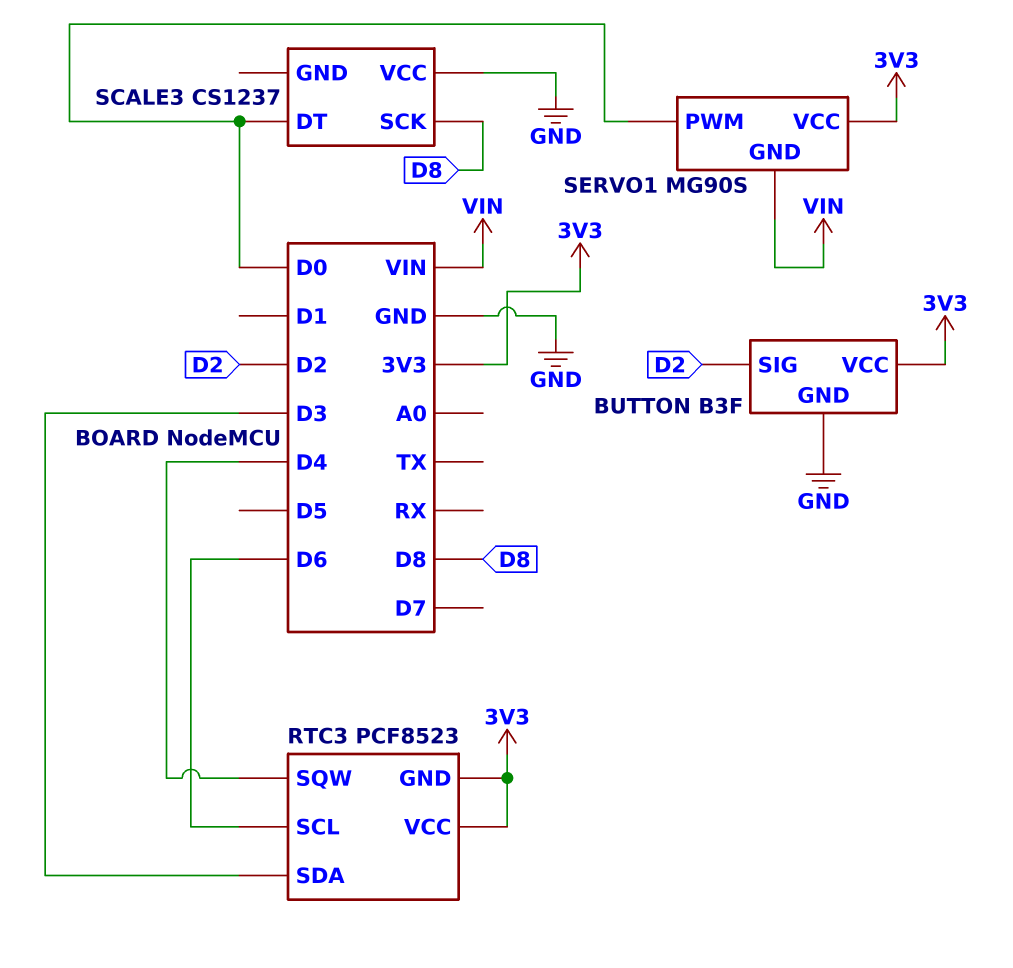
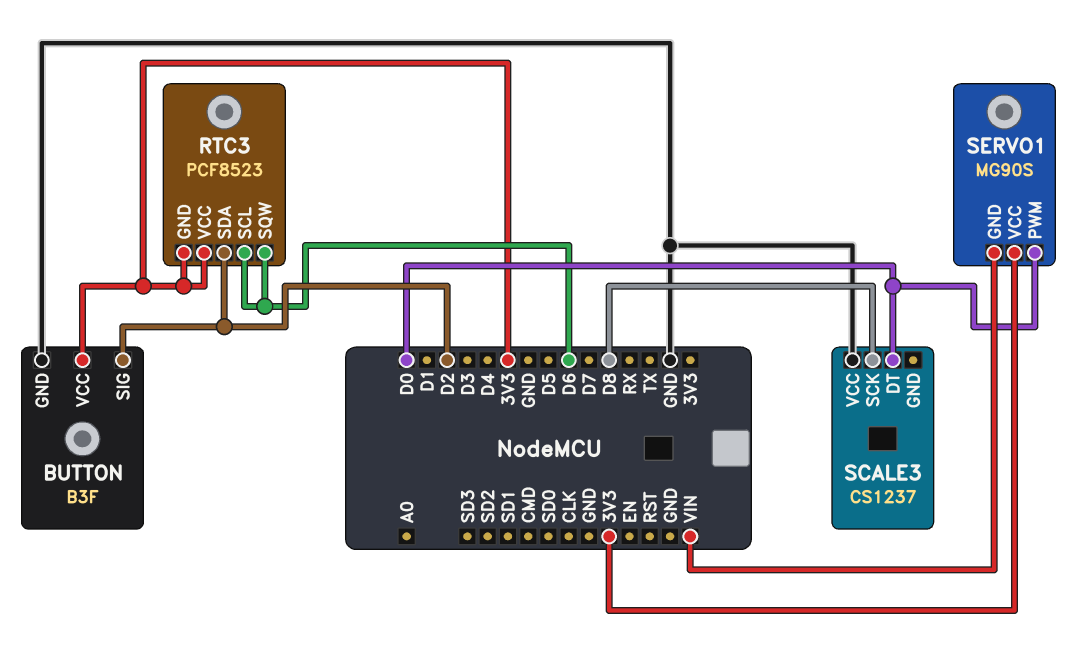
RTC3 pin SDA: D3 -> D2
RTC3 pin SQW: D4 -> D6

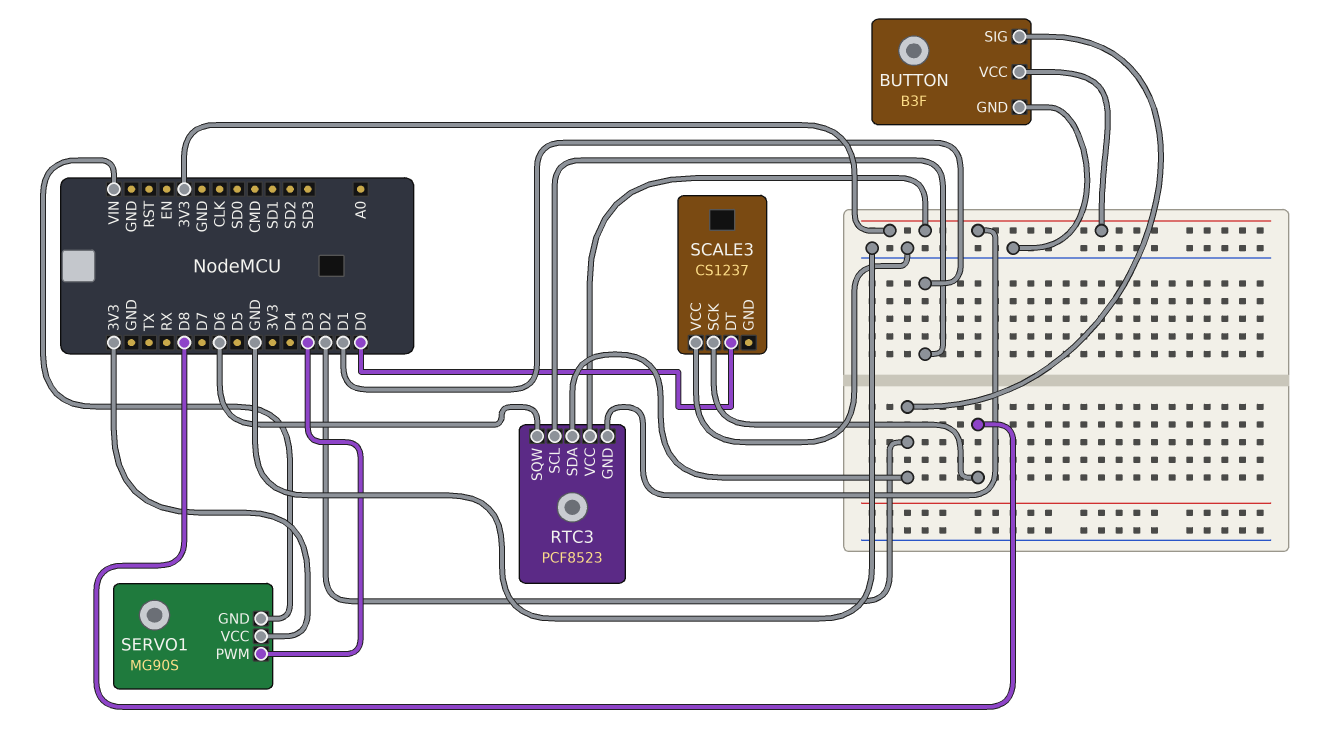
RTC3 pin SCL: D6 -> D1
SERVO1 pin PWM: D0 -> D3

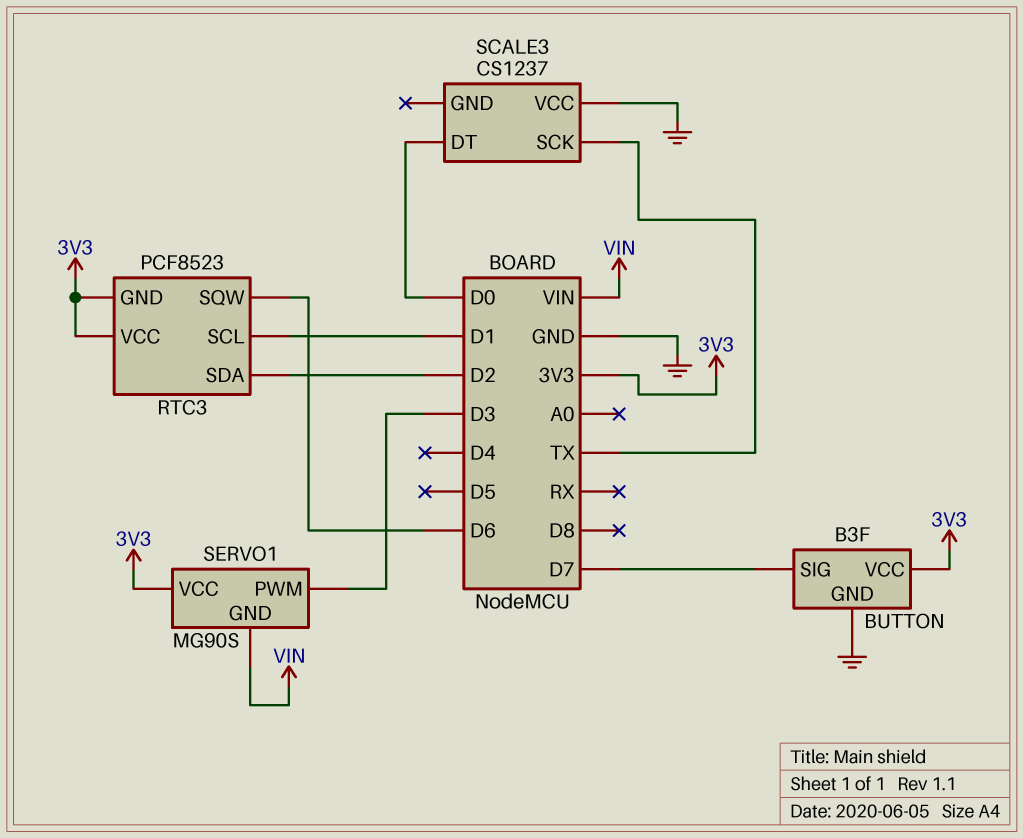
BUTTON pin SIG: D2 -> D7
SCALE3 pin SCK: D8 -> TX

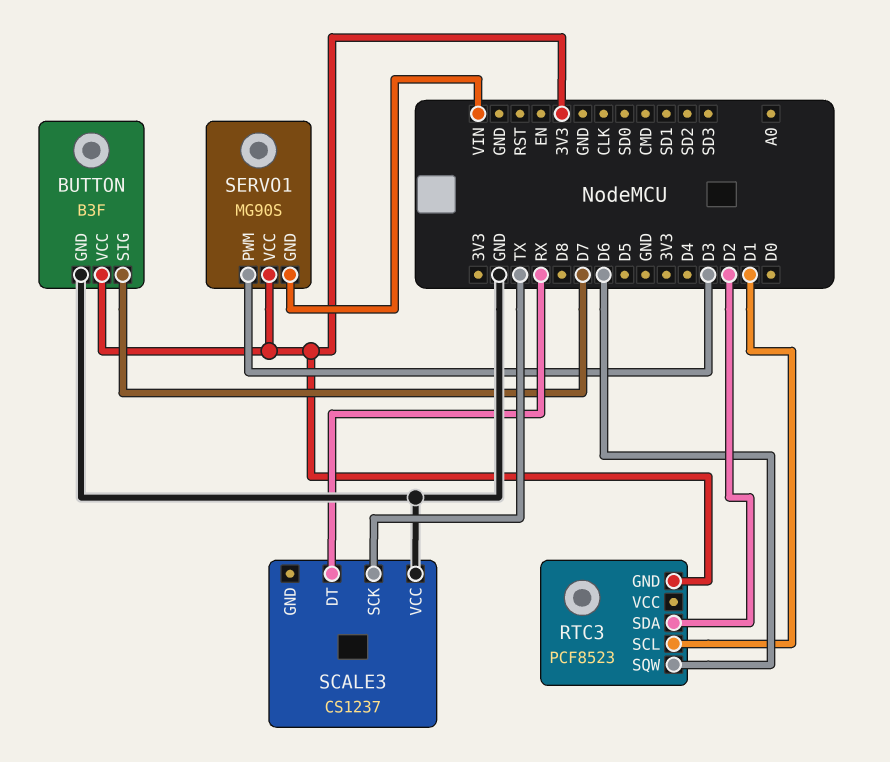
RTC3 pin VCC: 3V3 -> none
SCALE3 pin DT: D0 -> RX

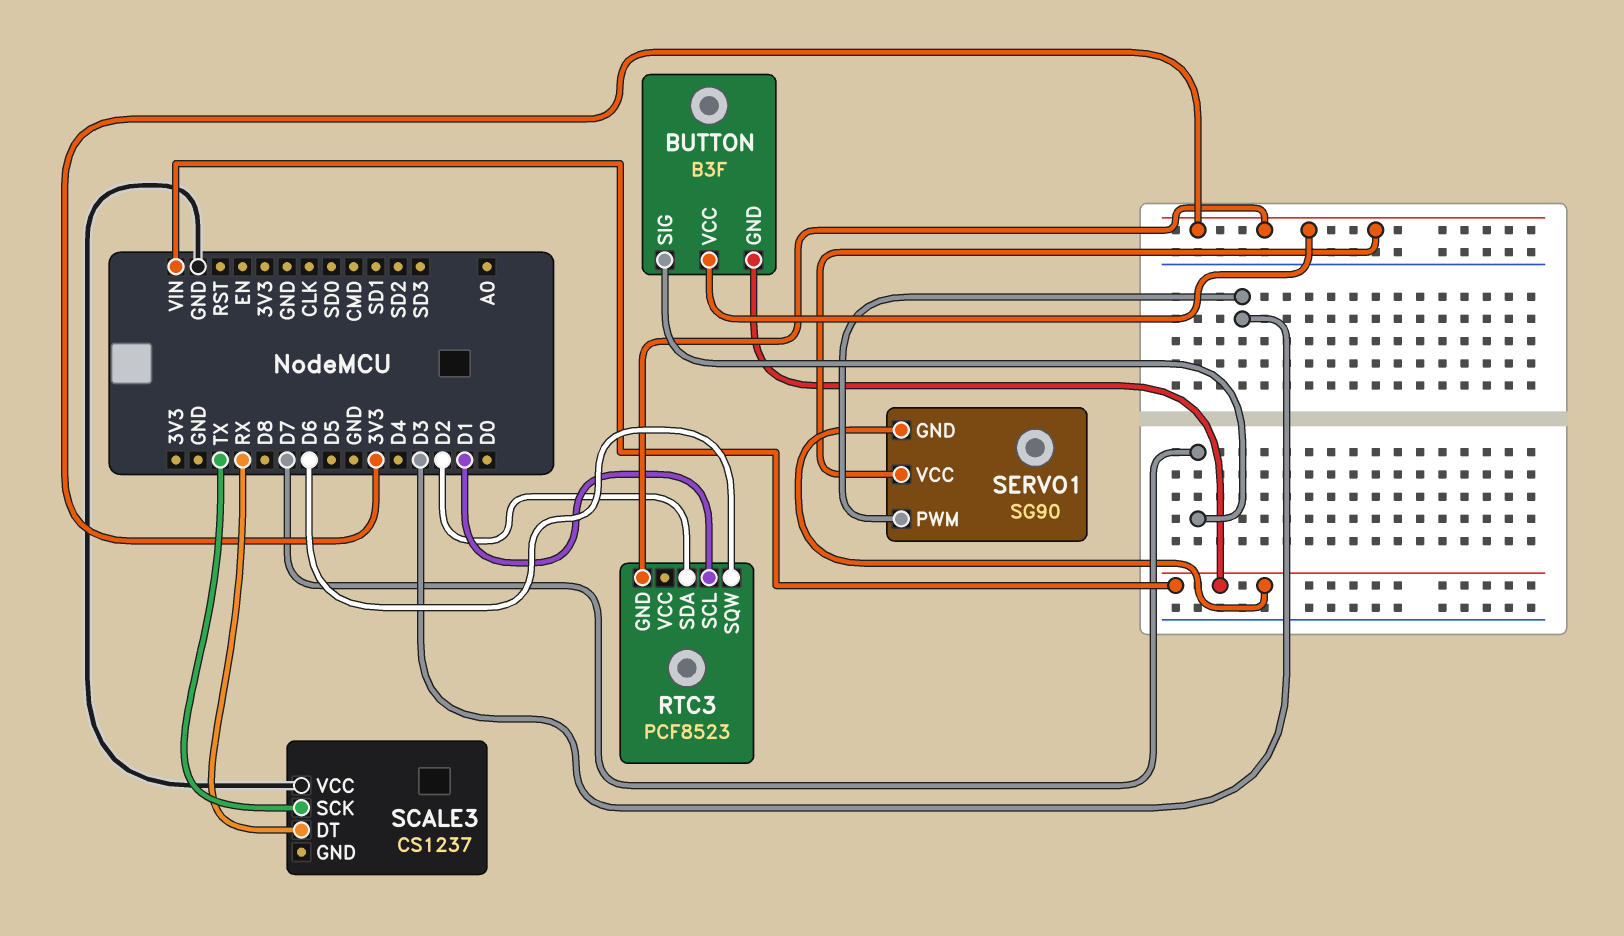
BUTTON pin GND: GND -> VIN
SERVO1: MG90S -> SG90

